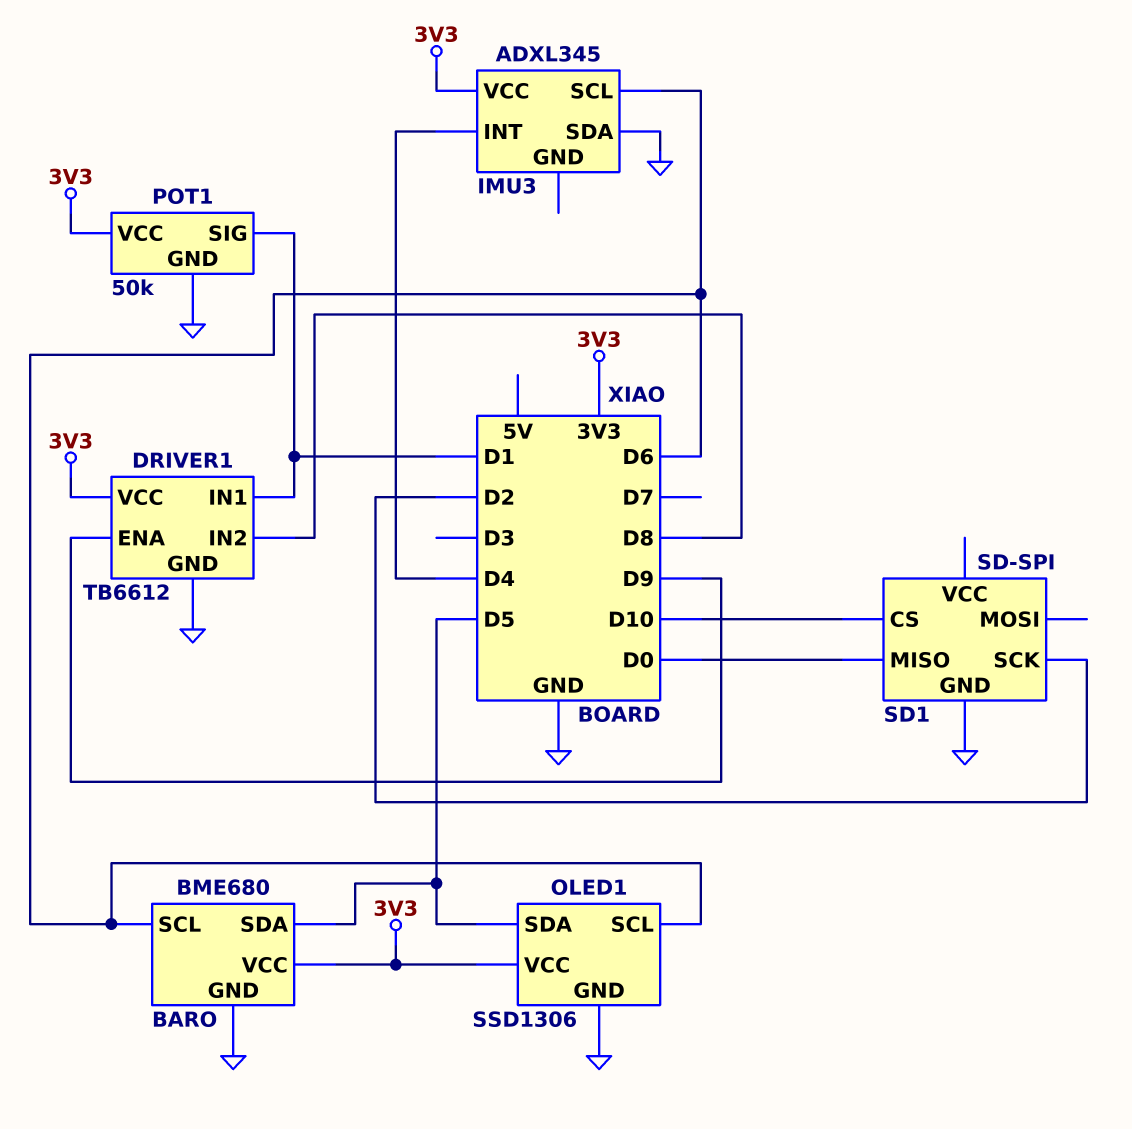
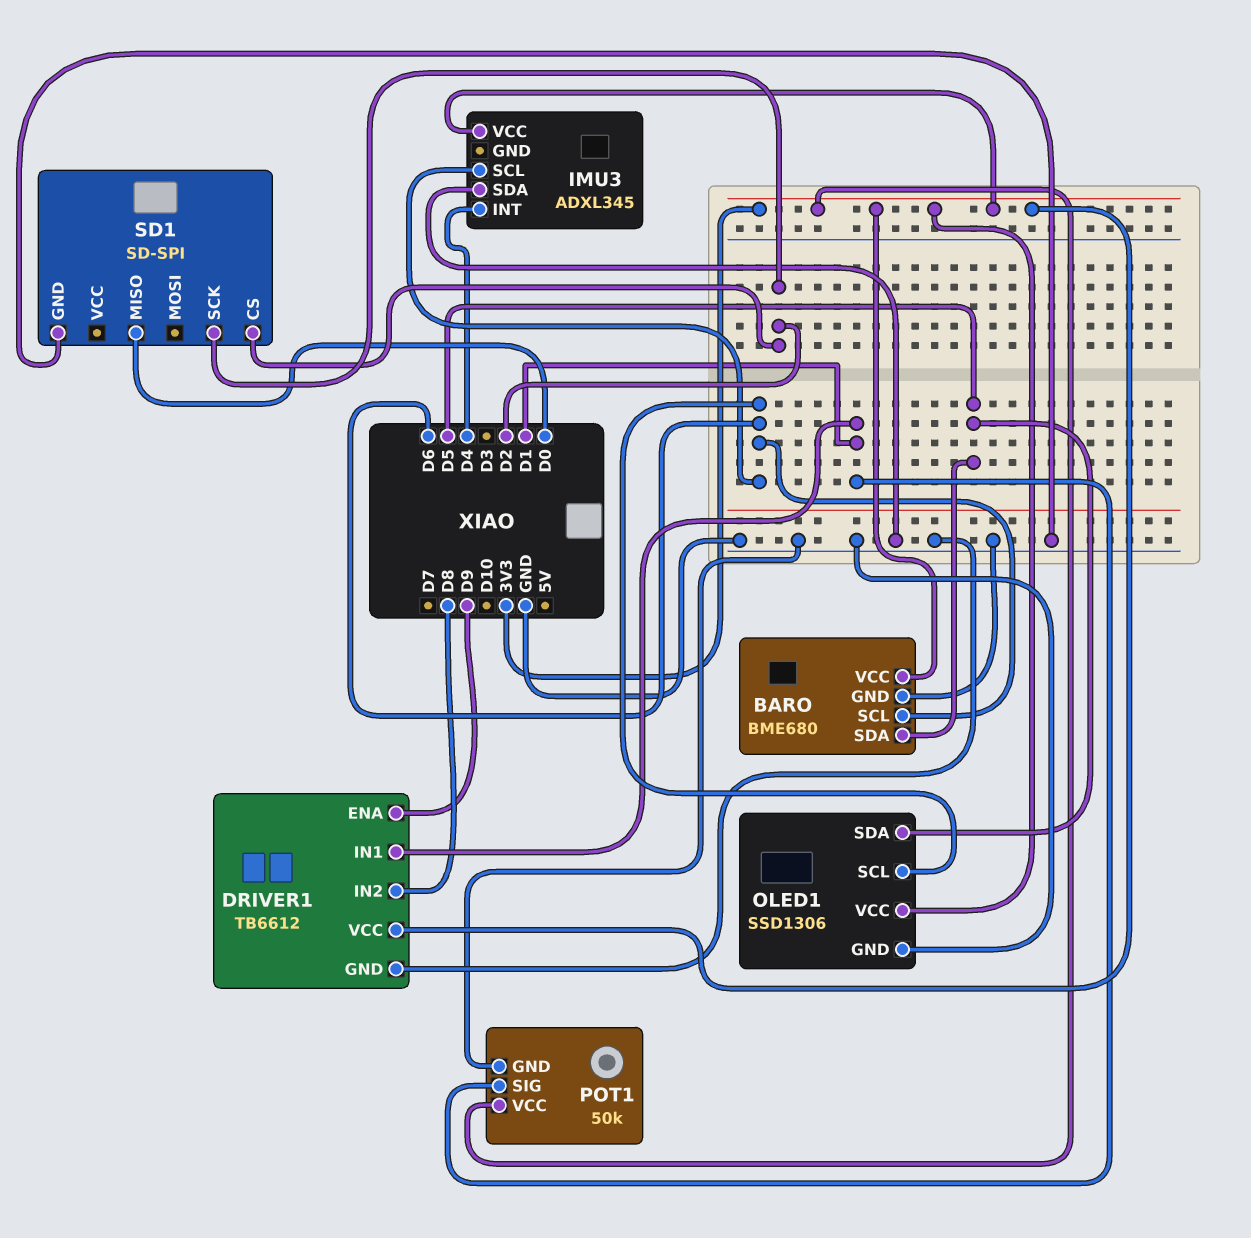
SD1 pin CS: D10 -> D2

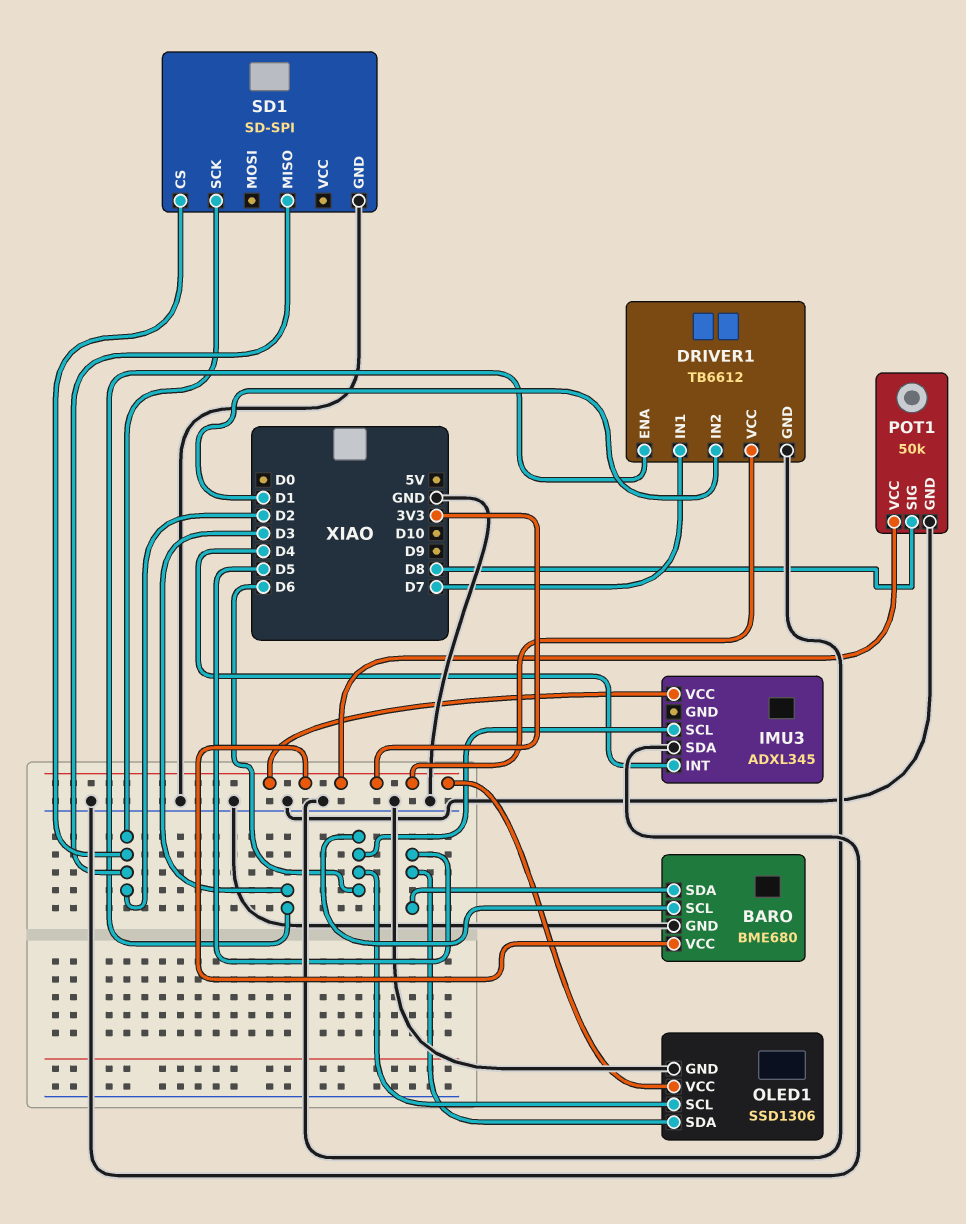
DRIVER1 pin ENA: D9 -> D3
DRIVER1 pin IN1: D1 -> D7
DRIVER1 pin IN2: D8 -> D1
POT1 pin SIG: D1 -> D8
SD1 pin MISO: D0 -> D2

